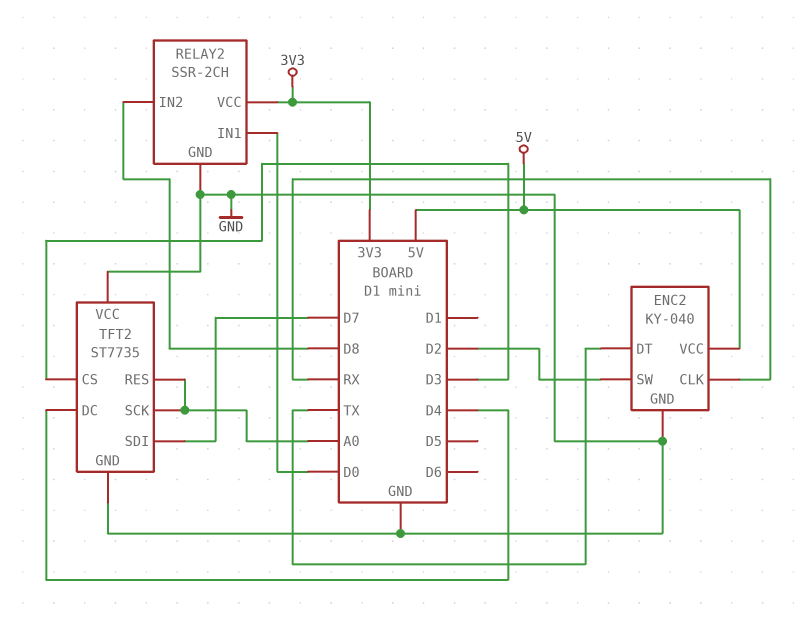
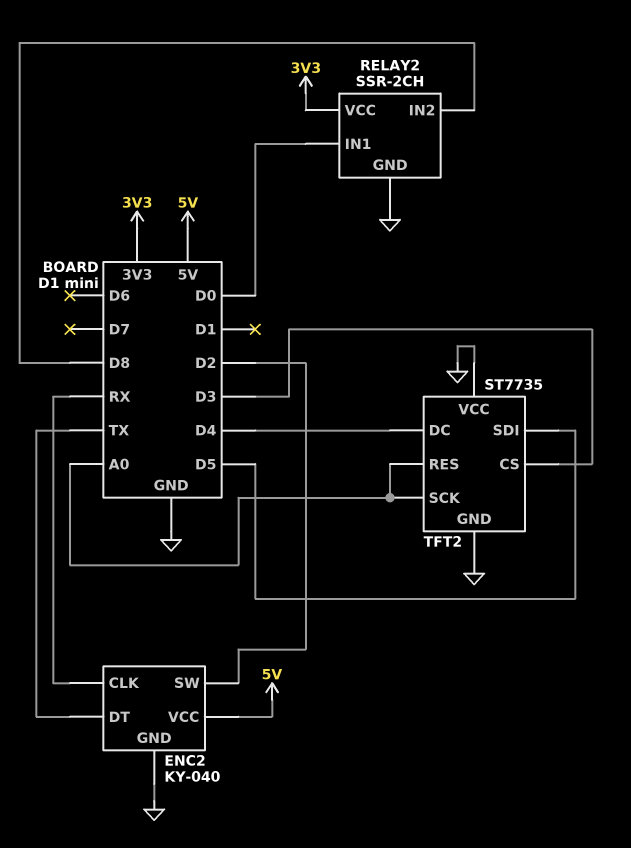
TFT2 pin SDI: D7 -> D5

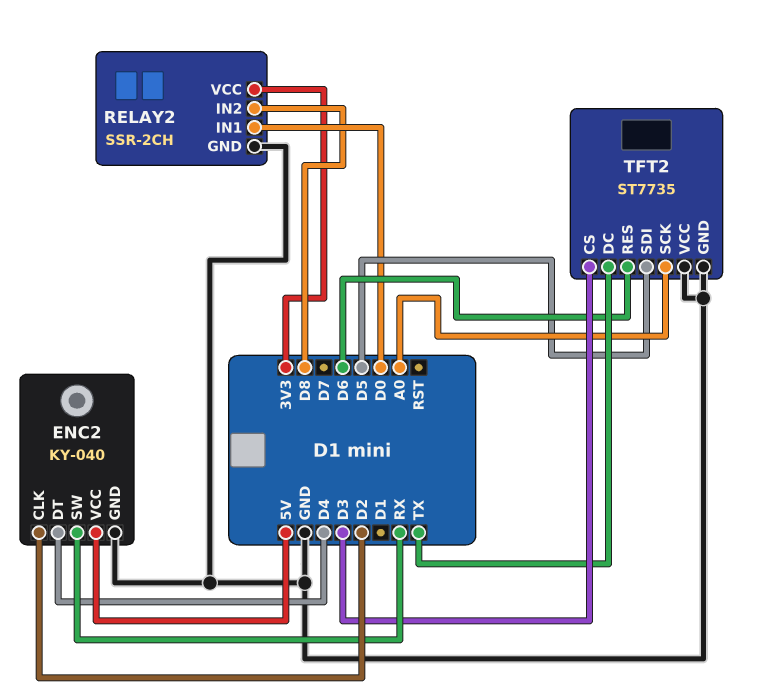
ENC2 pin CLK: RX -> D2
ENC2 pin DT: TX -> D4
ENC2 pin SW: D2 -> RX
TFT2 pin DC: D4 -> TX
TFT2 pin RES: A0 -> D6

